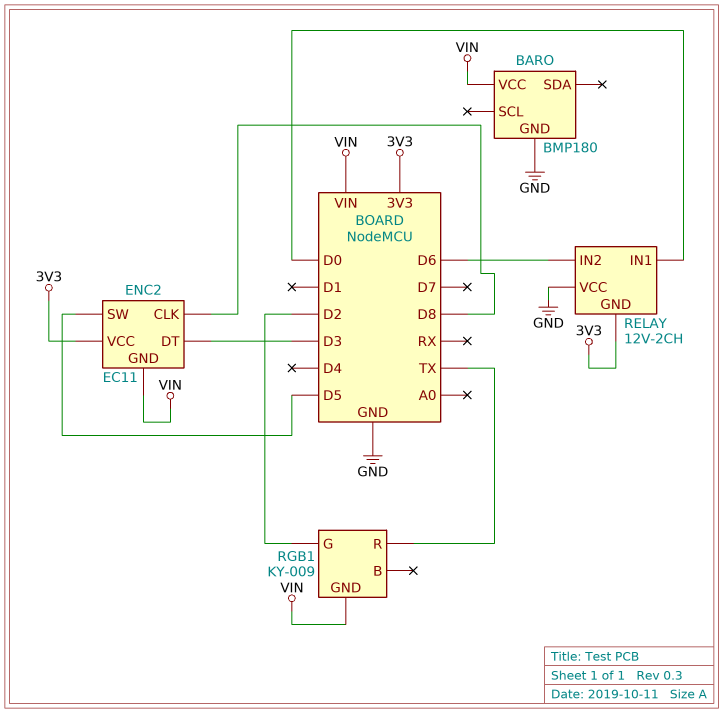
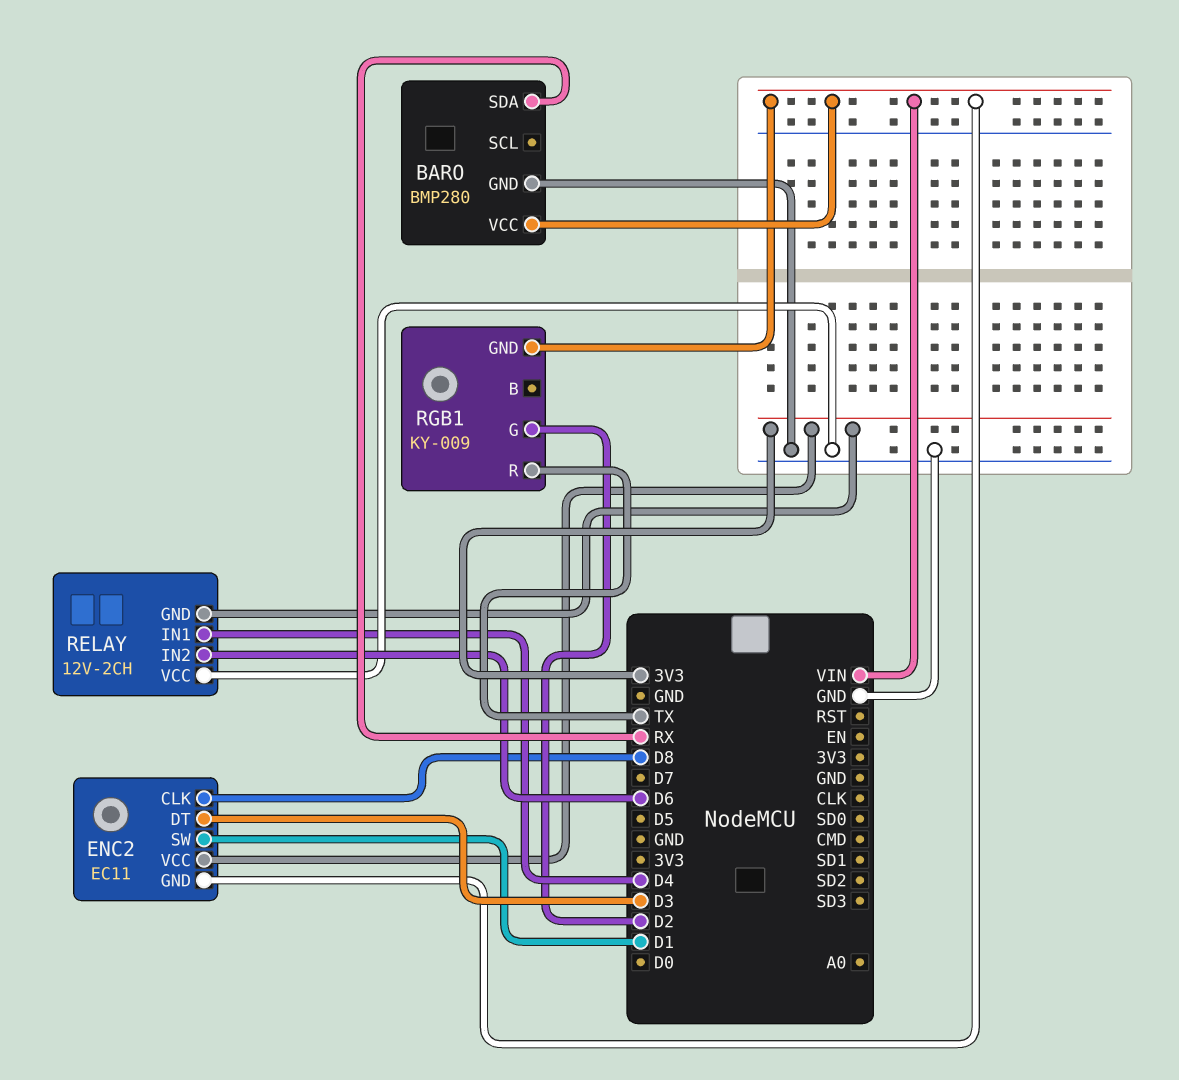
BARO: BMP180 -> BMP280
BARO pin SDA: none -> RX
ENC2 pin SW: D5 -> D1
RELAY pin IN1: D0 -> D4

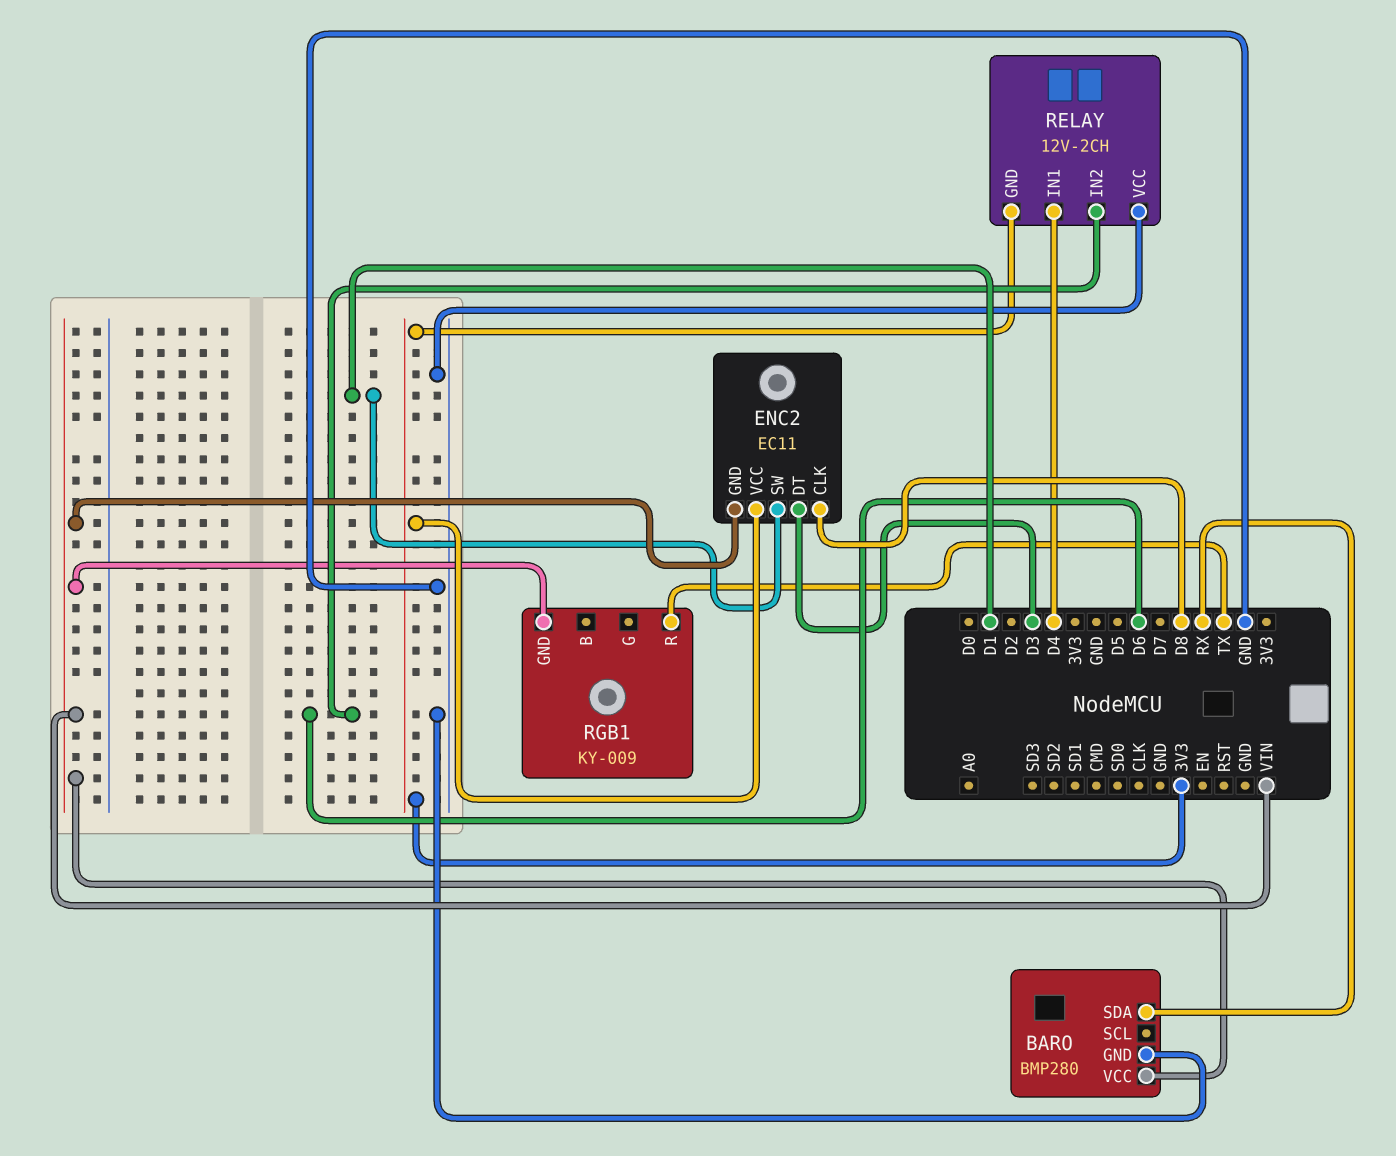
RGB1 pin G: D2 -> none

